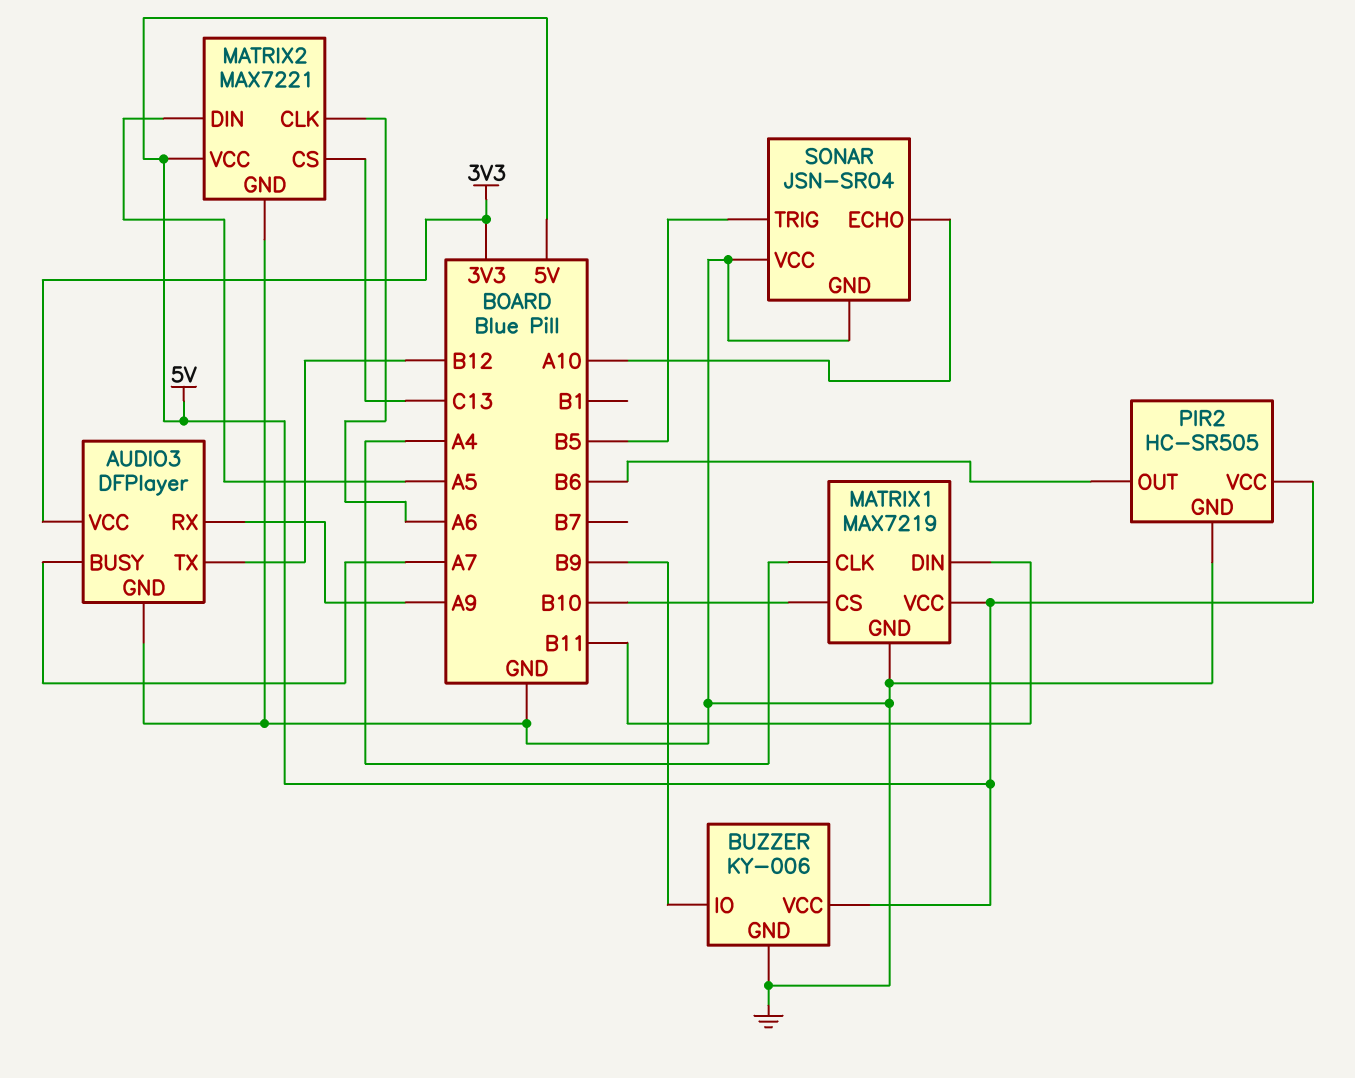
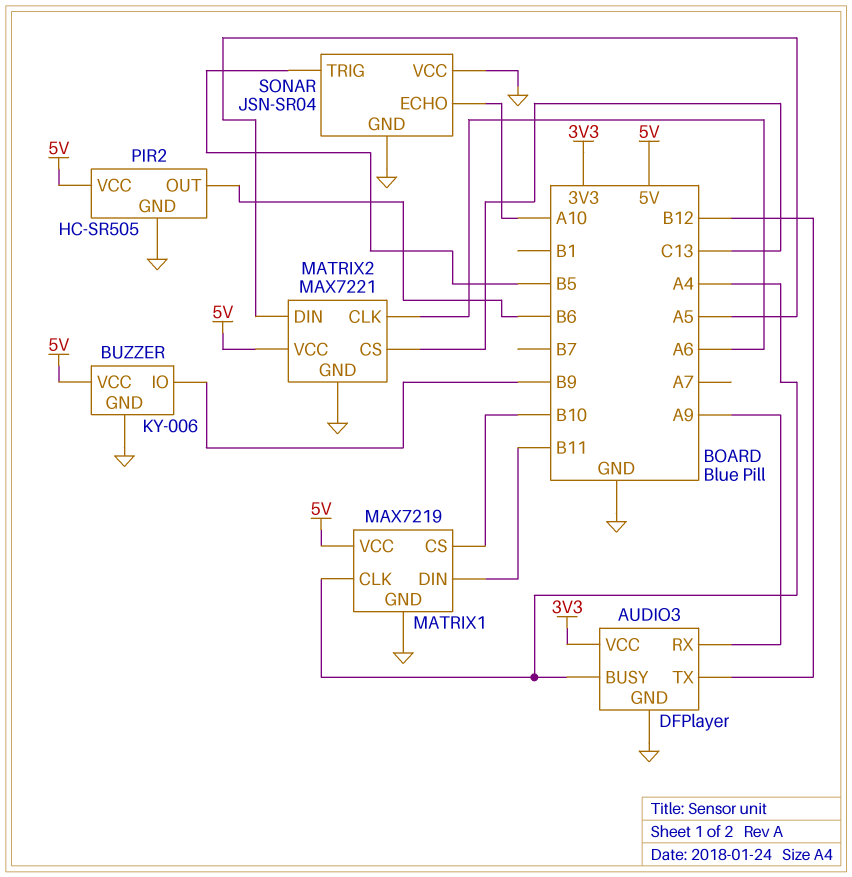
AUDIO3 pin BUSY: A7 -> A4

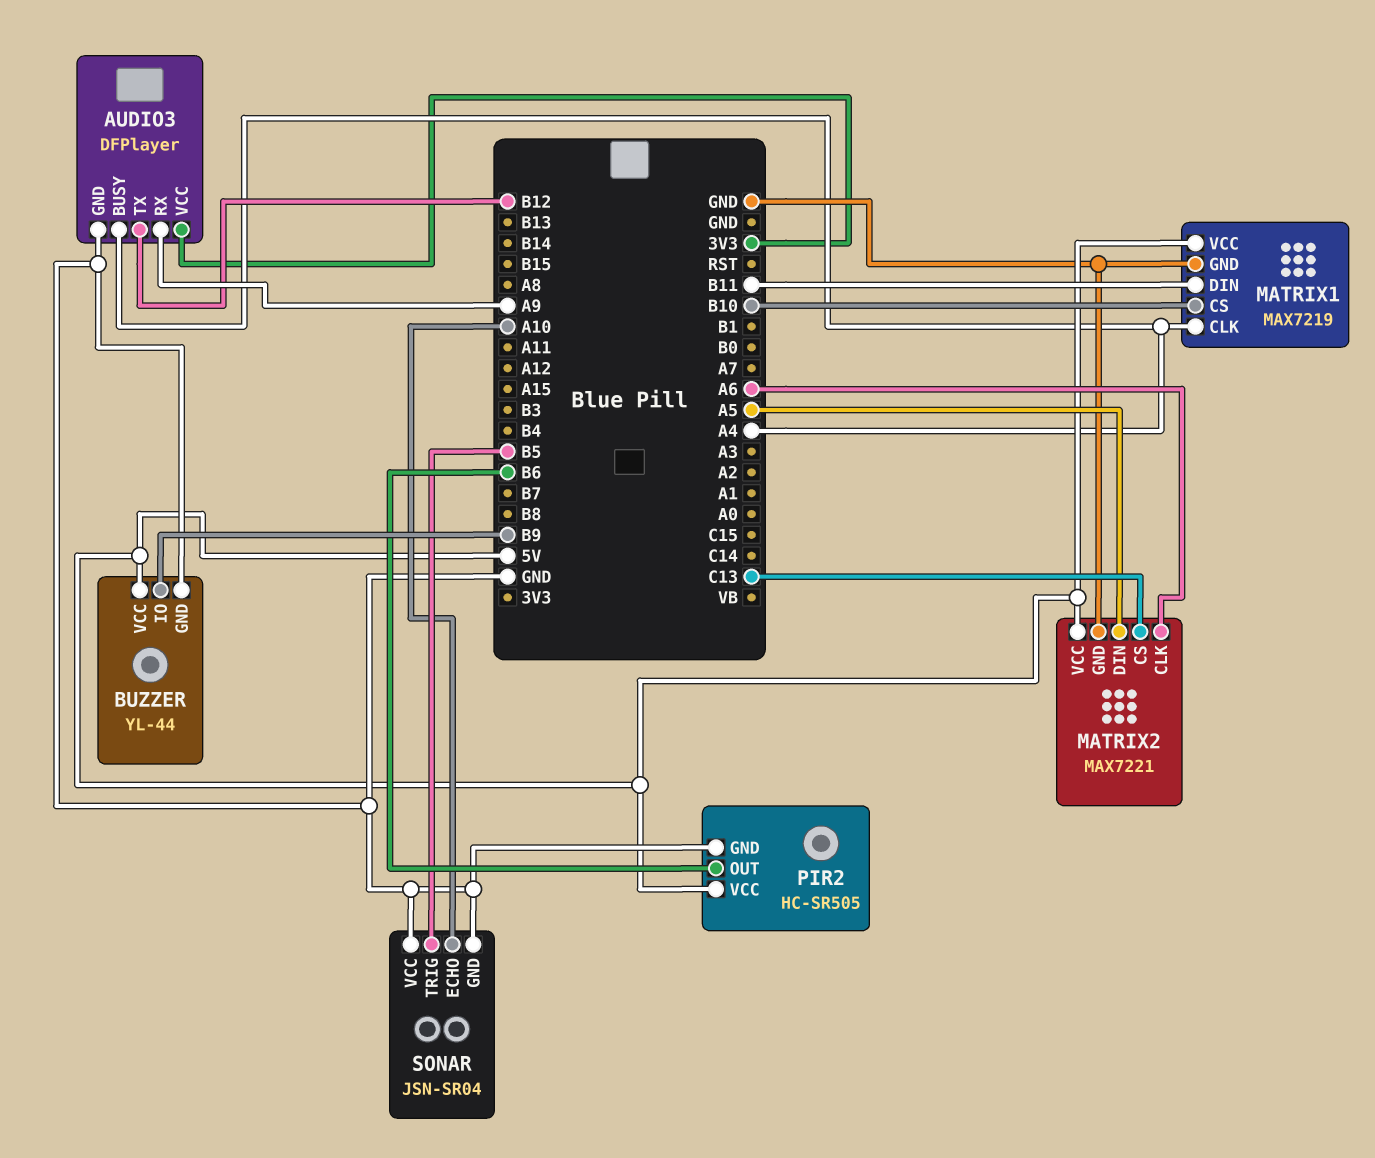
BUZZER: KY-006 -> YL-44

